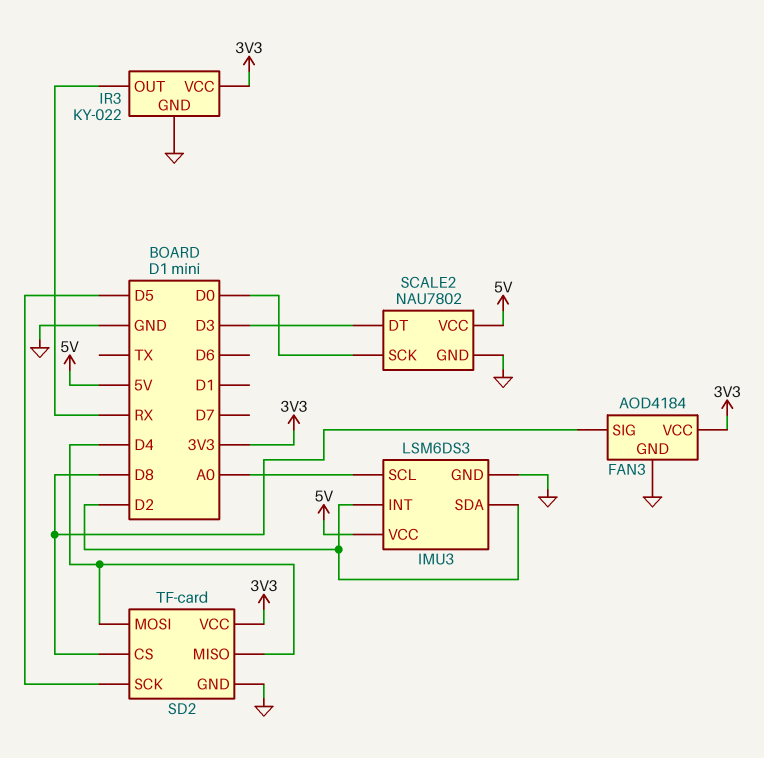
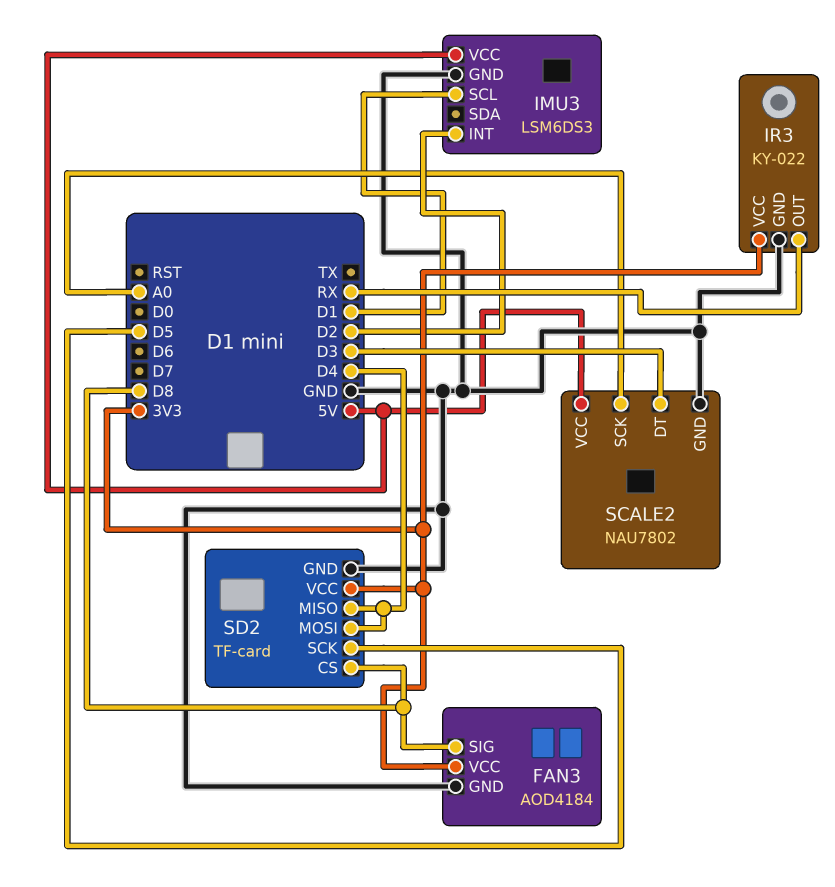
IMU3 pin SCL: A0 -> D1
IMU3 pin SDA: D2 -> none
SCALE2 pin SCK: D0 -> A0

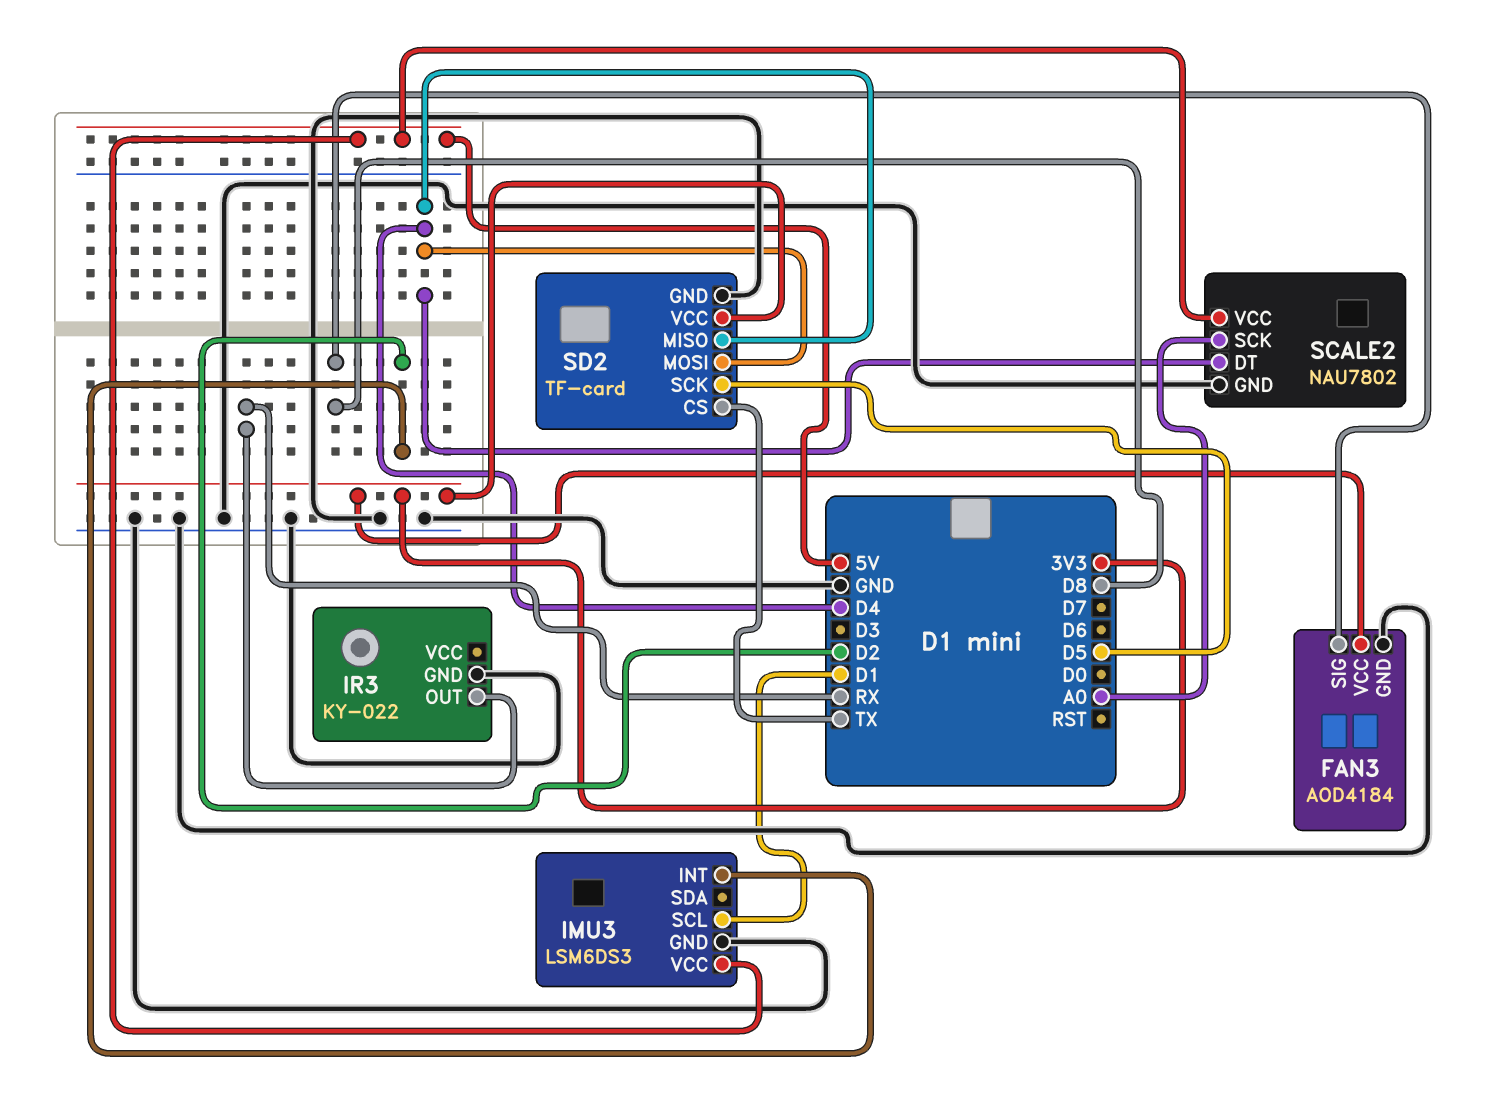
IR3 pin VCC: 3V3 -> none
SCALE2 pin DT: D3 -> D4
SD2 pin CS: D8 -> TX

